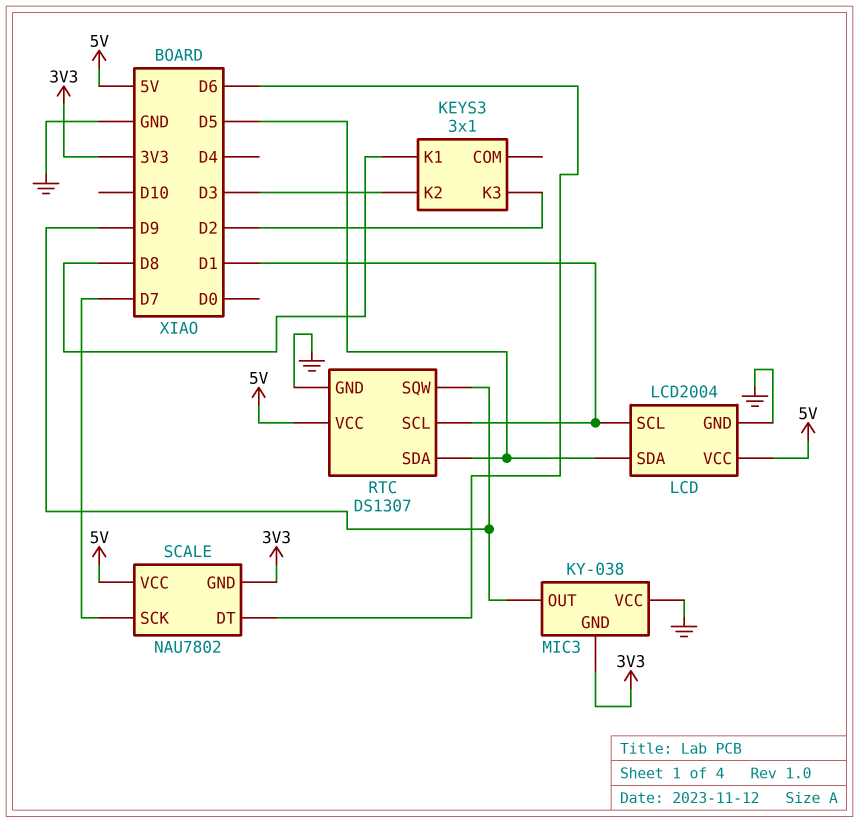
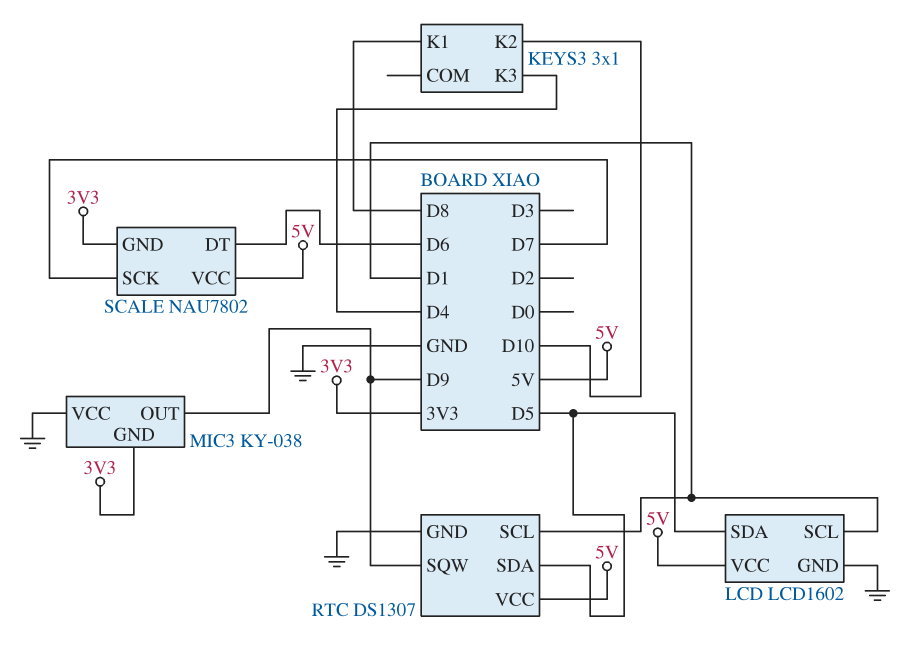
KEYS3 pin K2: D3 -> D10
KEYS3 pin K3: D2 -> D4
LCD: LCD2004 -> LCD1602

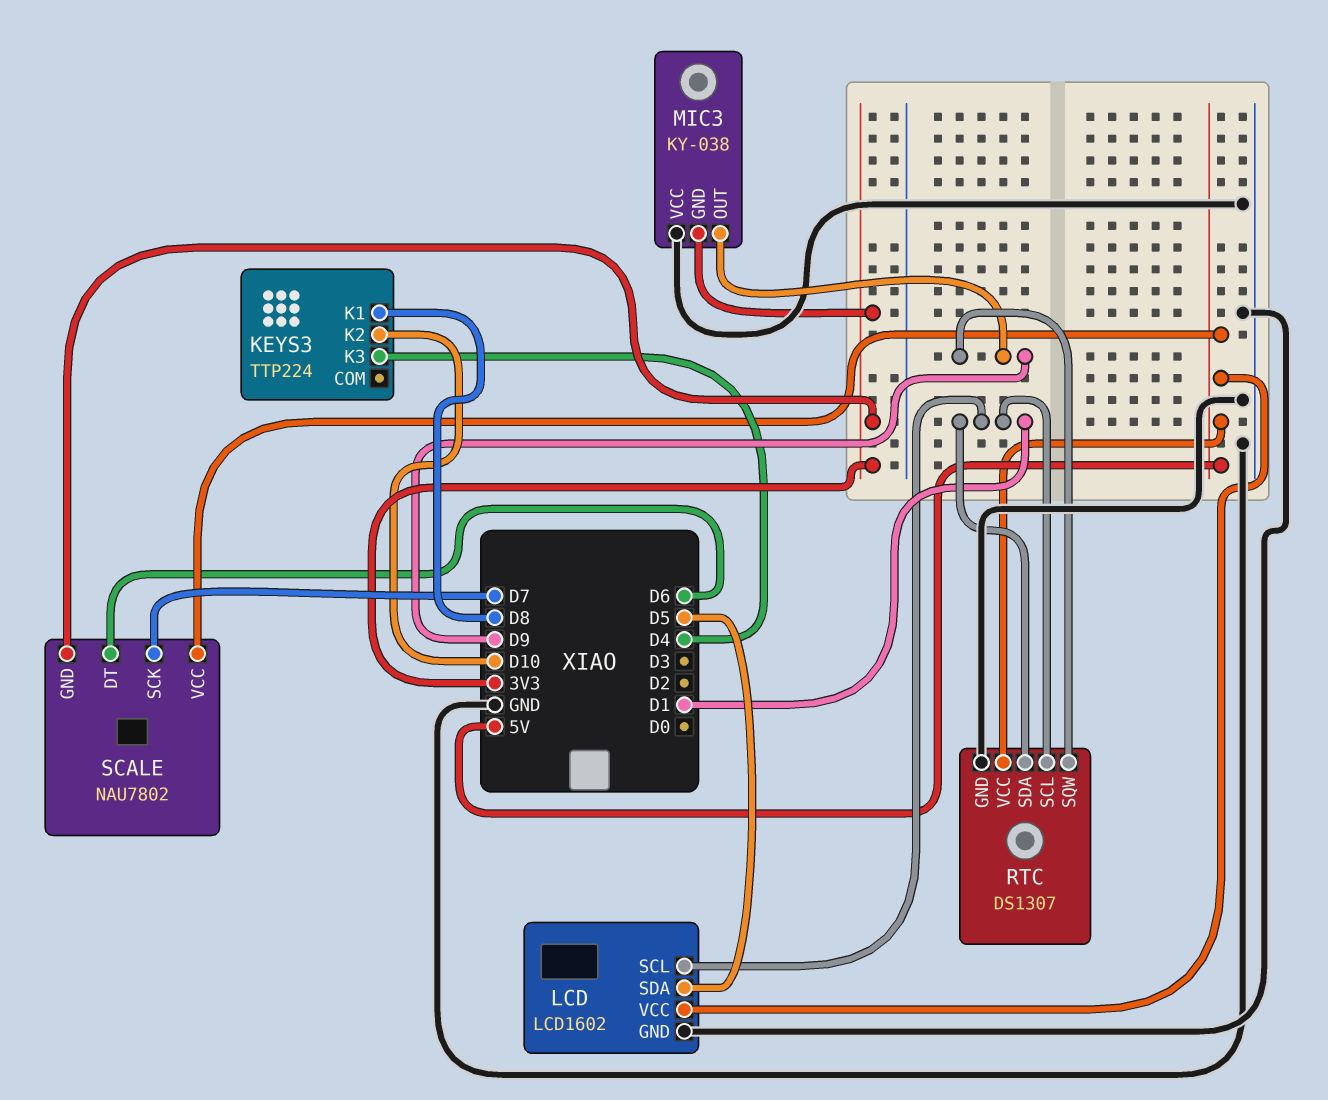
KEYS3: 3x1 -> TTP224
RTC pin SDA: D5 -> D1

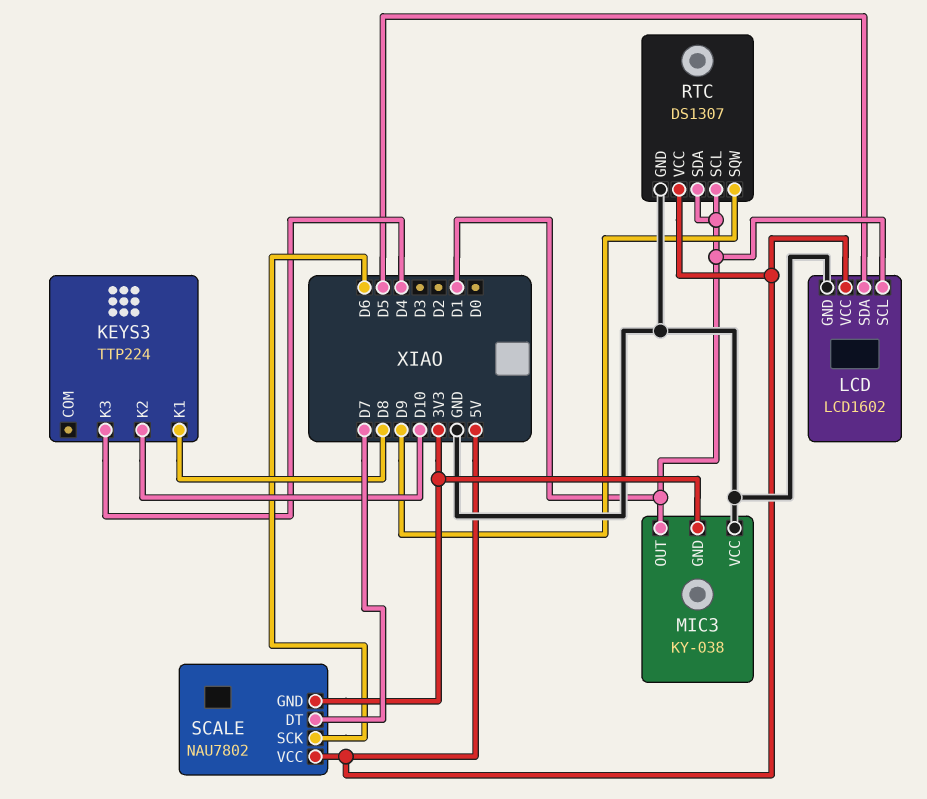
MIC3 pin OUT: D9 -> D1
SCALE pin DT: D6 -> D7
SCALE pin SCK: D7 -> D6

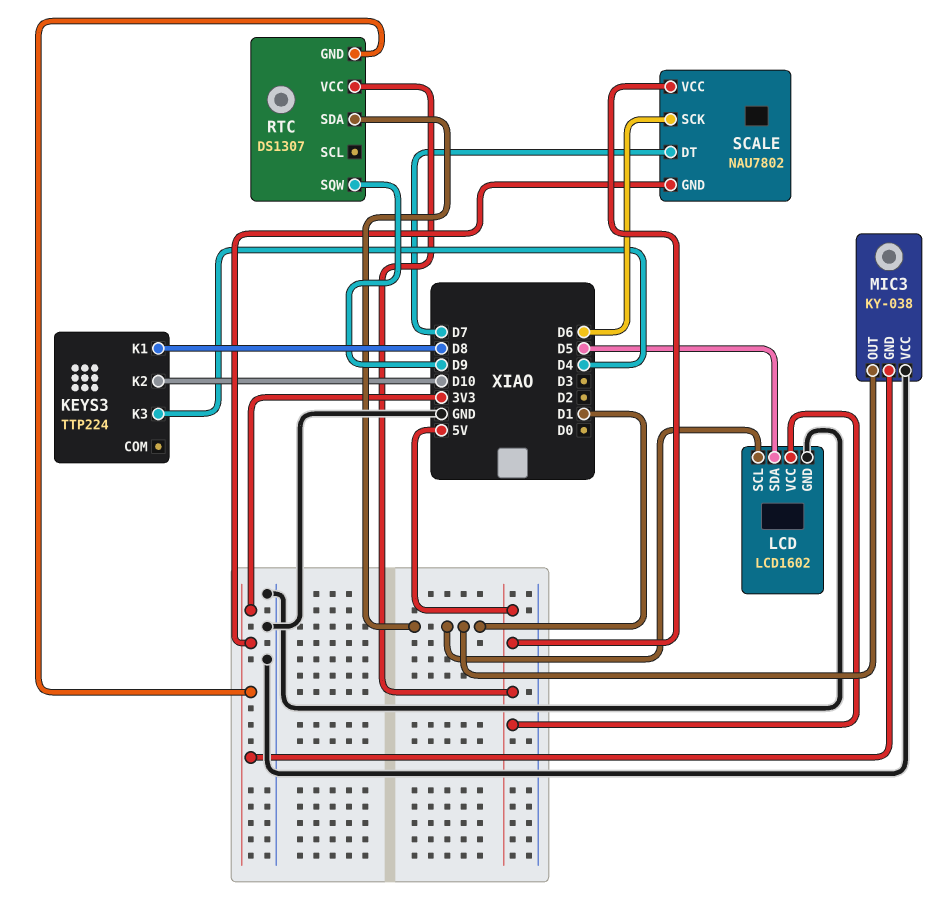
RTC pin GND: GND -> 3V3
RTC pin SCL: D1 -> none

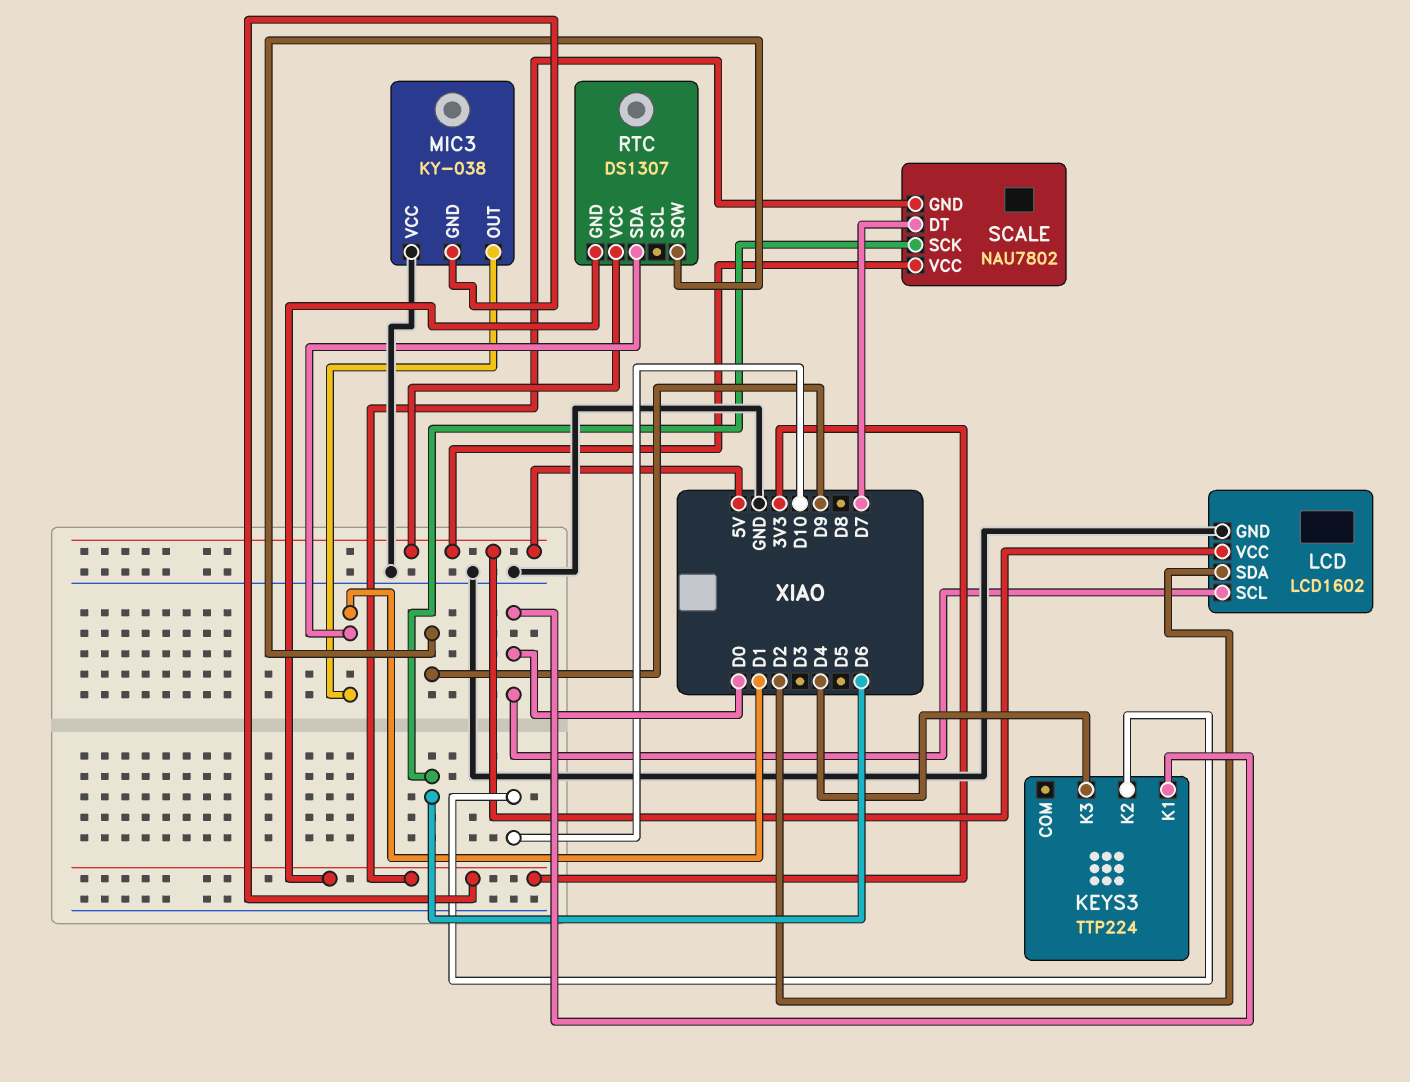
KEYS3 pin K1: D8 -> D0
LCD pin SCL: D1 -> D0
LCD pin SDA: D5 -> D2

